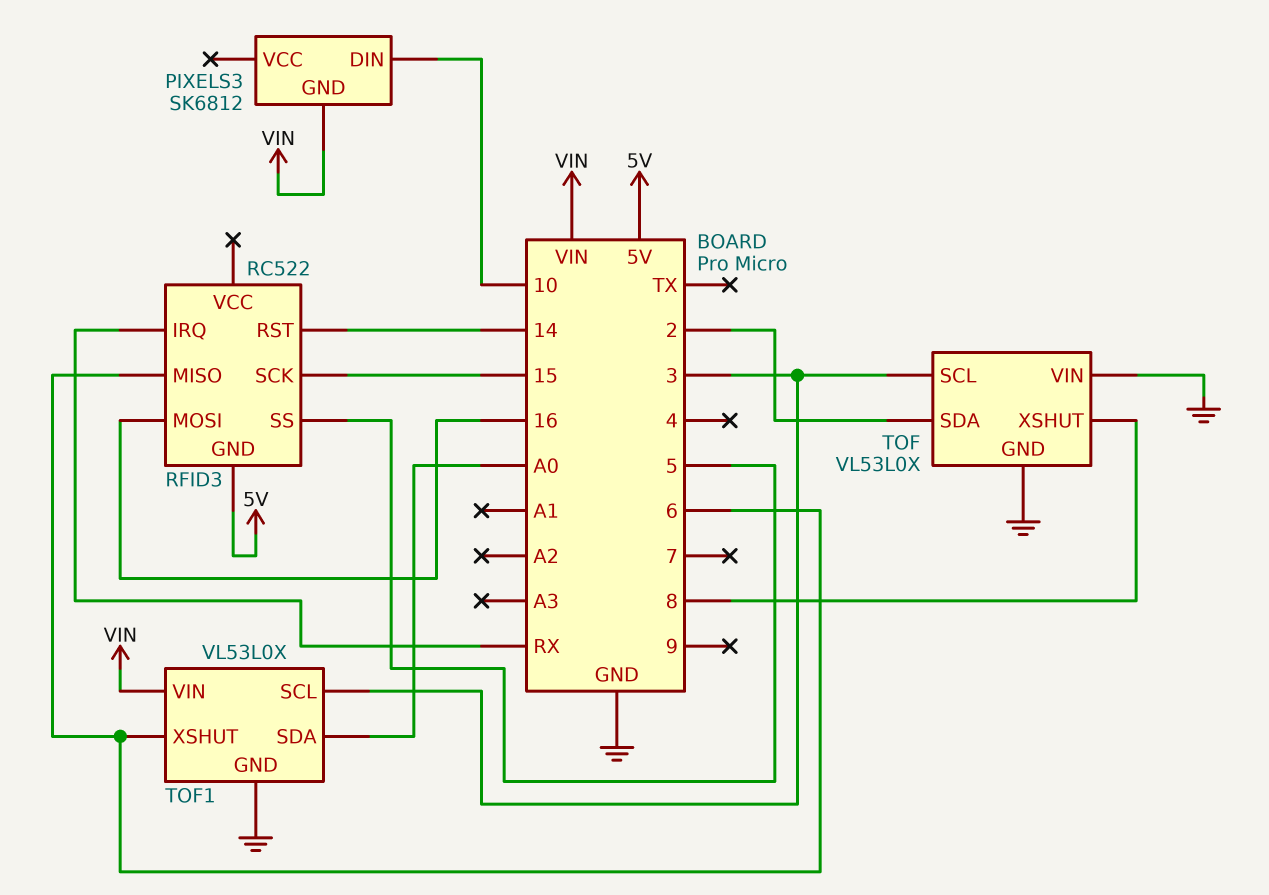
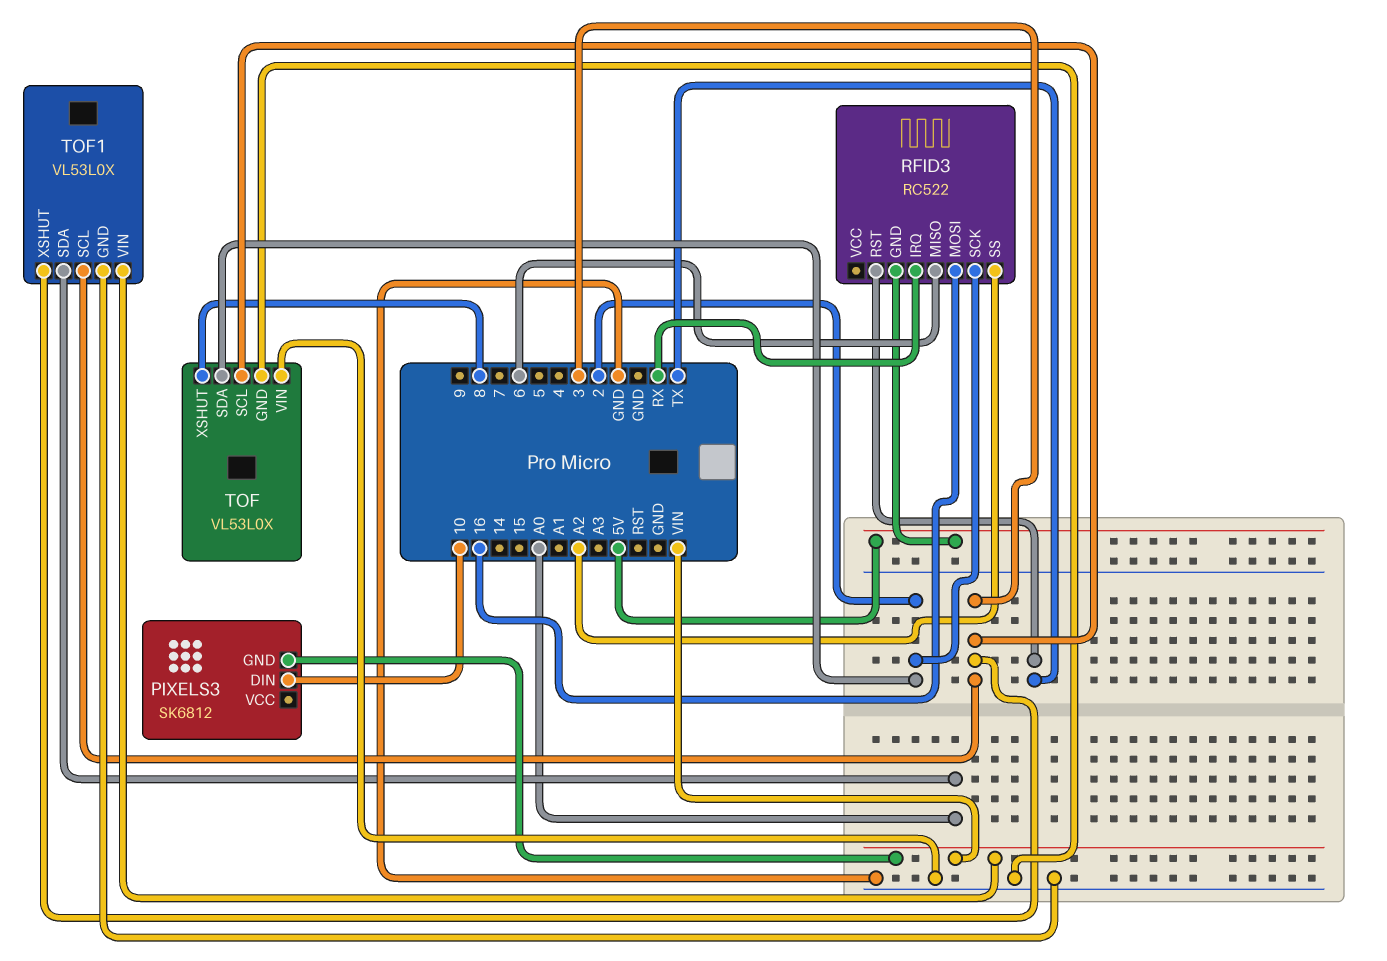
RFID3 pin RST: 14 -> TX
RFID3 pin SCK: 15 -> 2
RFID3 pin SS: 5 -> A2
TOF1 pin XSHUT: 6 -> 3

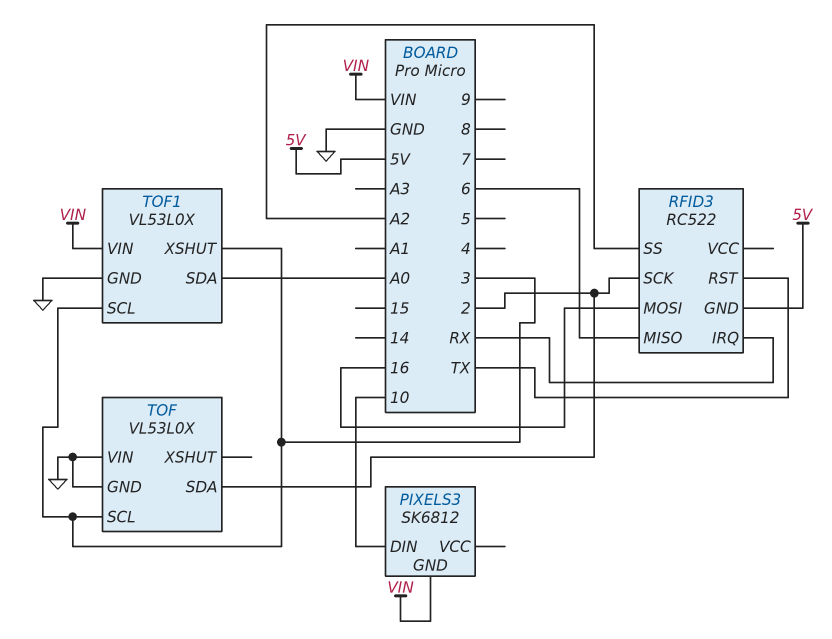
TOF pin XSHUT: 8 -> none

